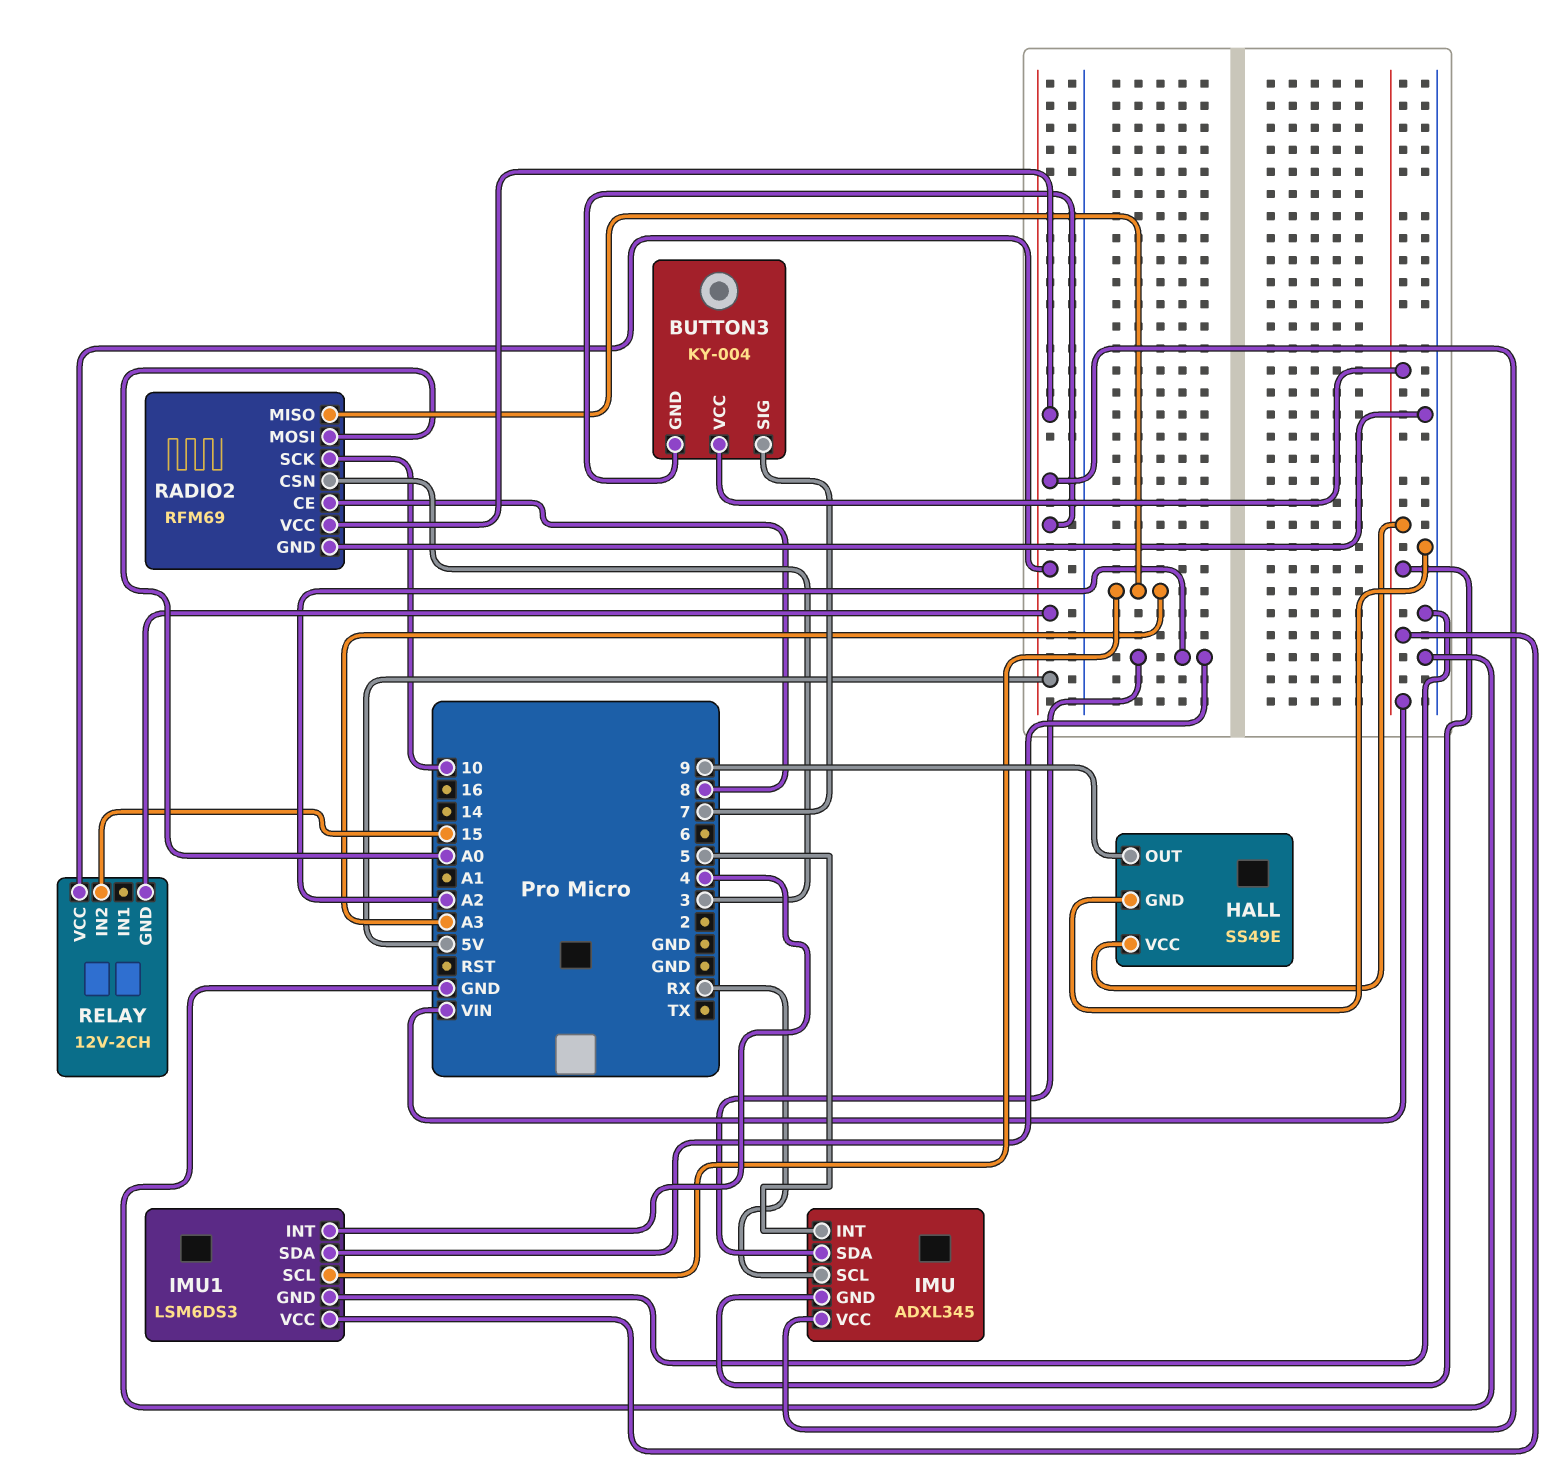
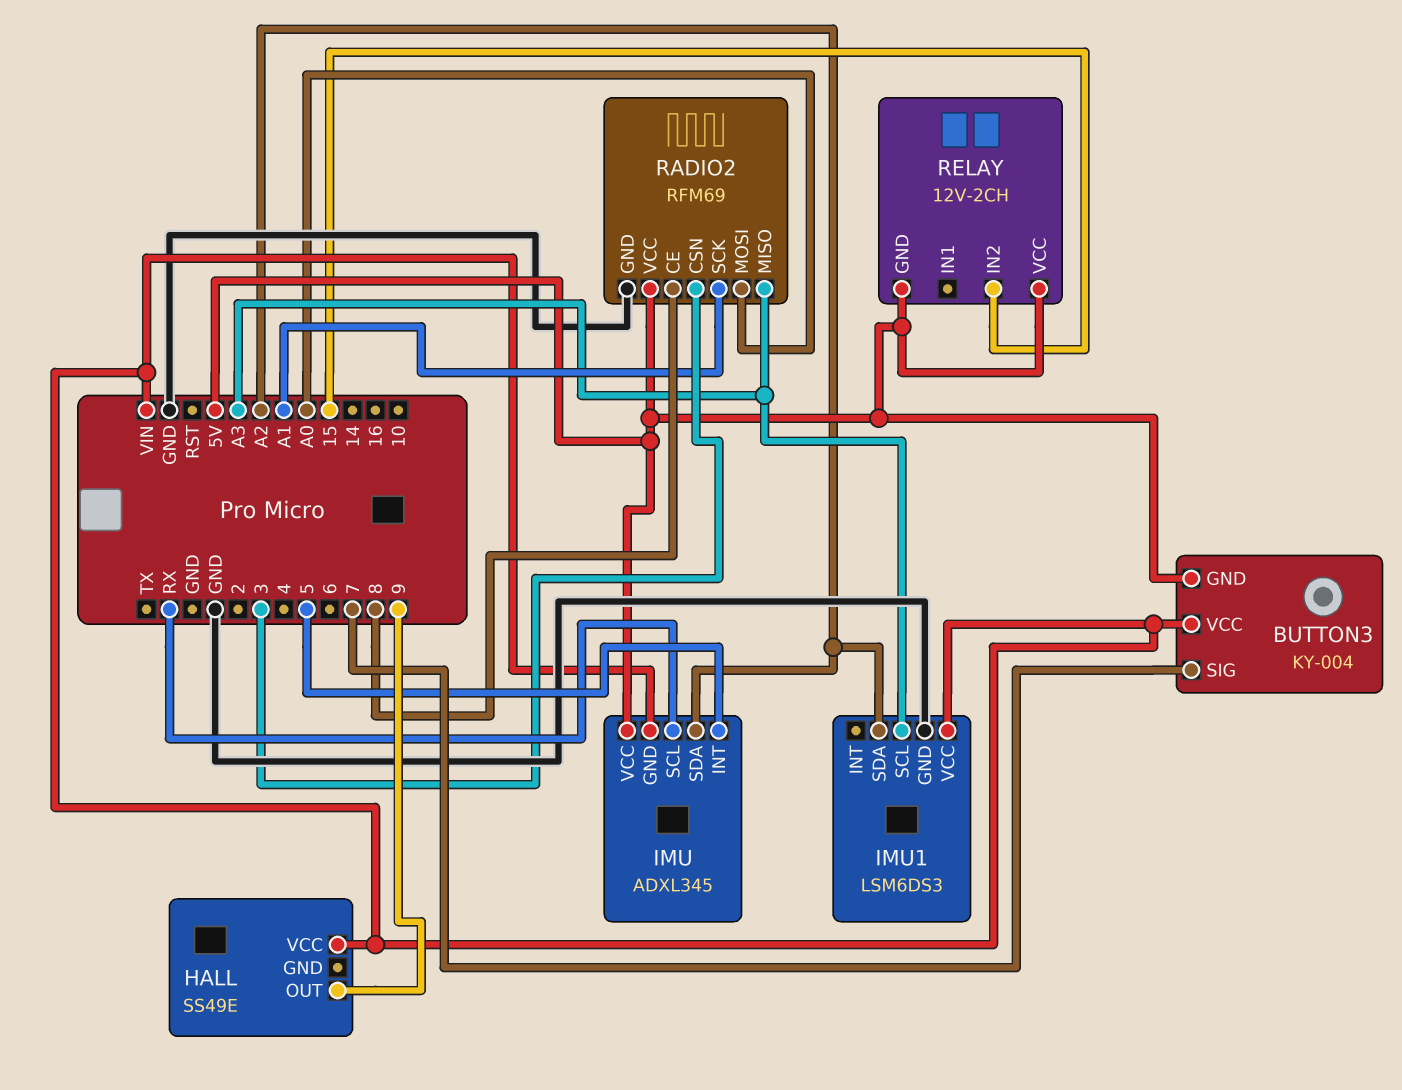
HALL pin GND: GND -> none
IMU1 pin INT: 4 -> none
RADIO2 pin SCK: 10 -> A1

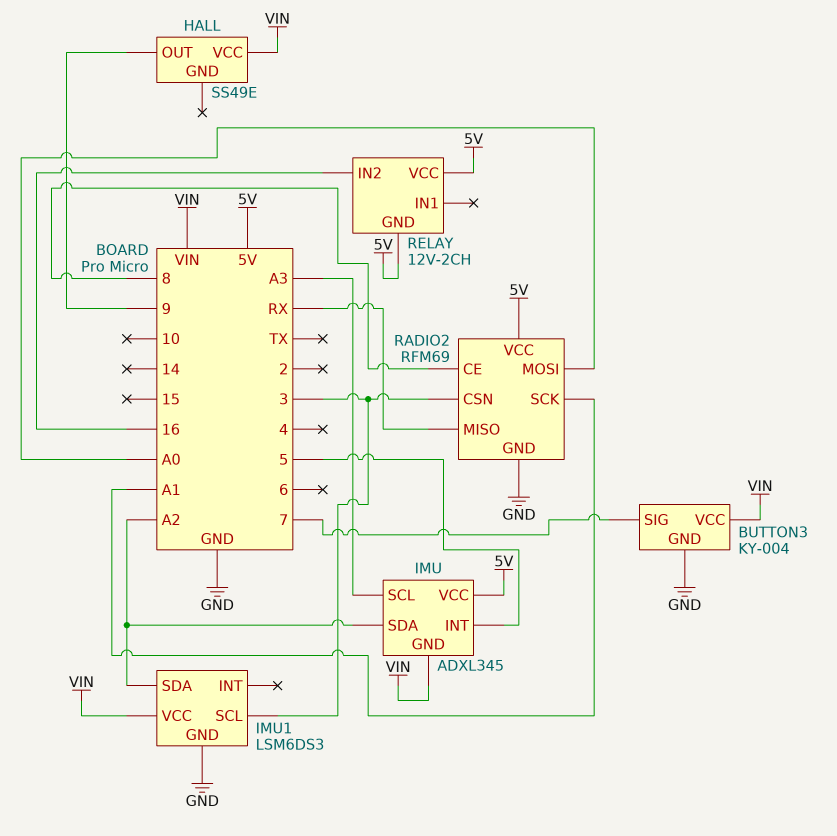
BUTTON3 pin GND: 5V -> GND
IMU pin SCL: RX -> A3
IMU1 pin SCL: A3 -> 3
RADIO2 pin MISO: A3 -> RX
RELAY pin IN2: 15 -> 16

